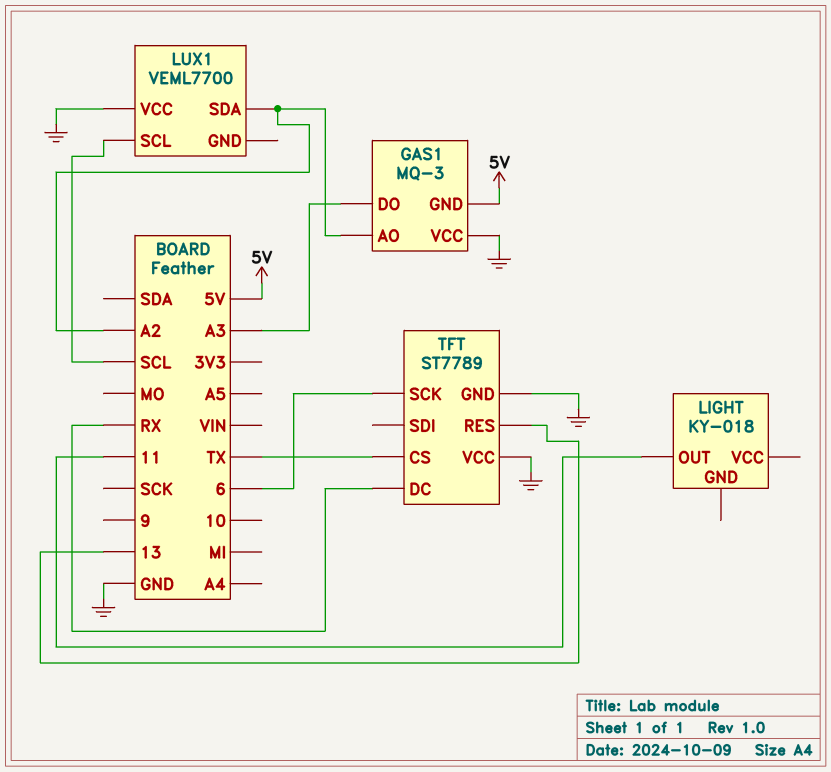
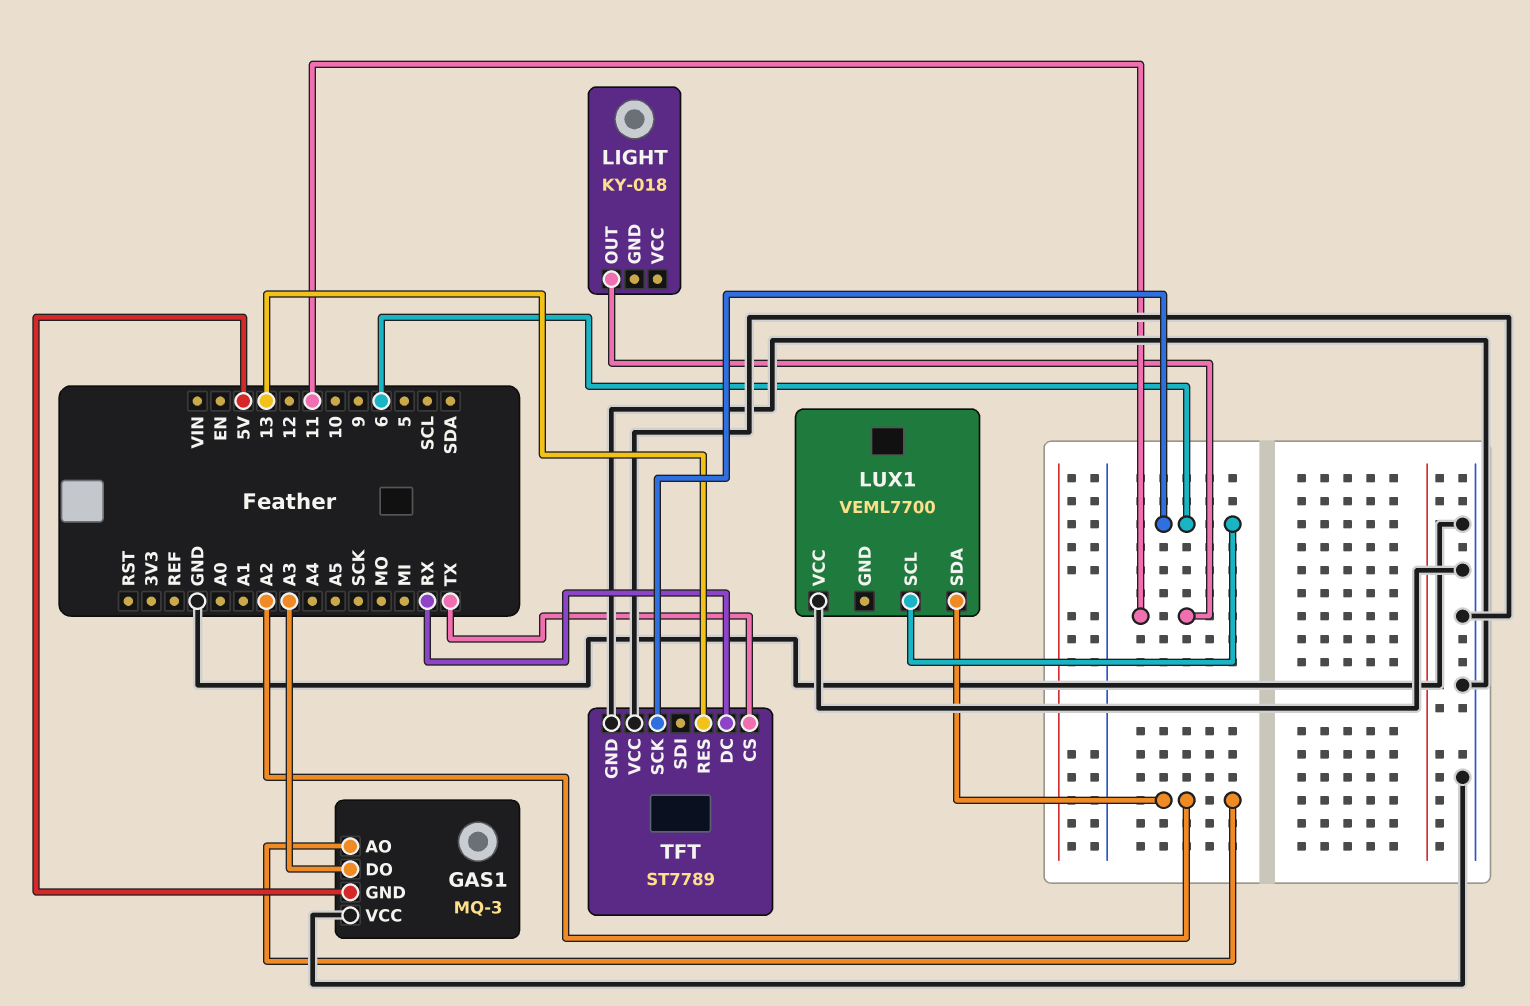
LUX1 pin SCL: SCL -> 6

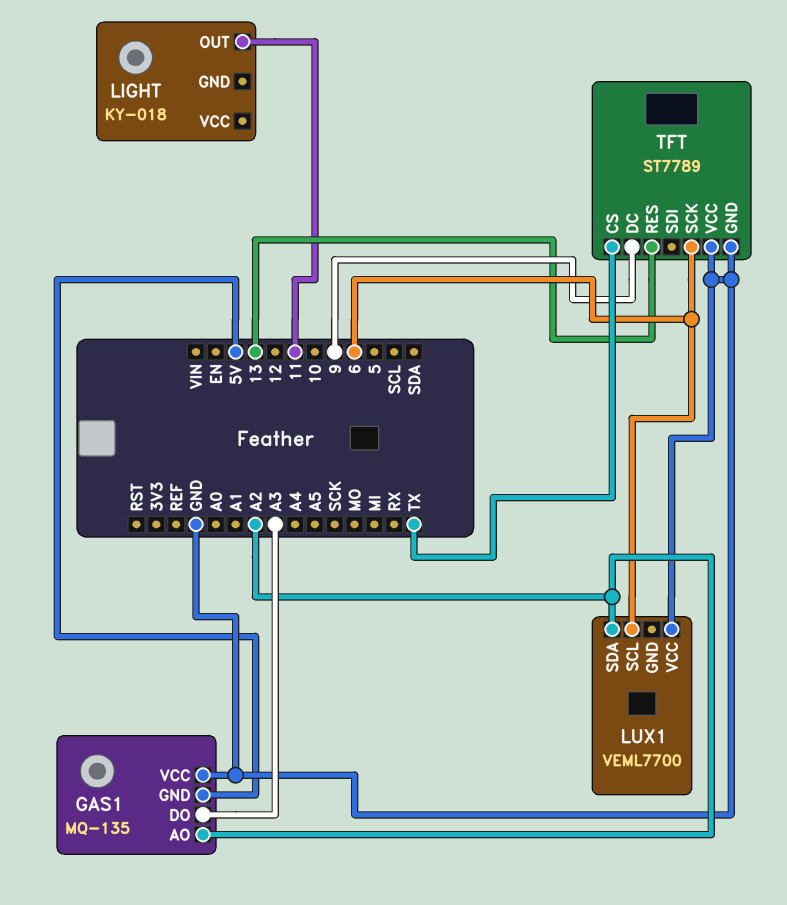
GAS1: MQ-3 -> MQ-135
TFT pin DC: RX -> 9

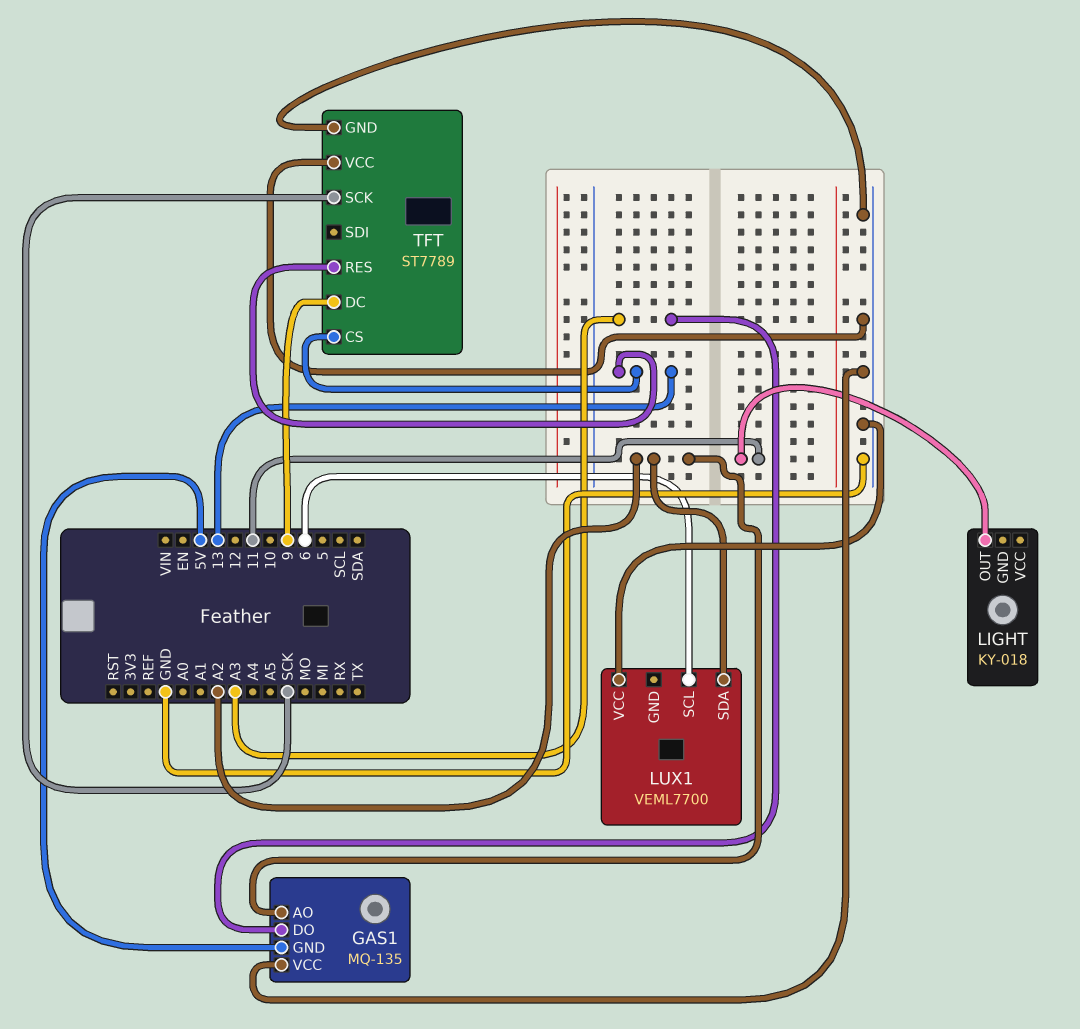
TFT pin CS: TX -> 13
TFT pin SCK: 6 -> SCK

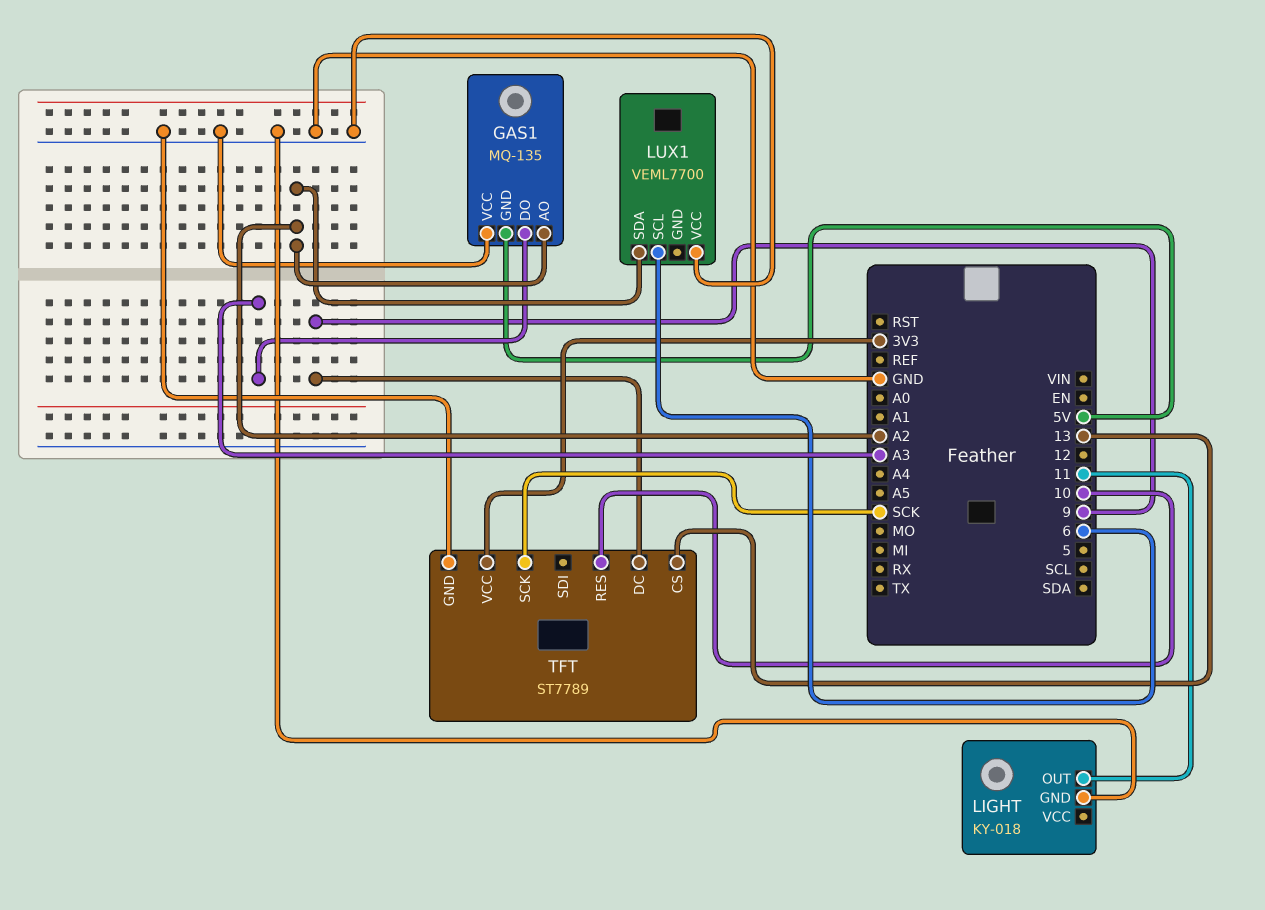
LIGHT pin GND: none -> GND
TFT pin RES: 13 -> 10
TFT pin VCC: GND -> 3V3

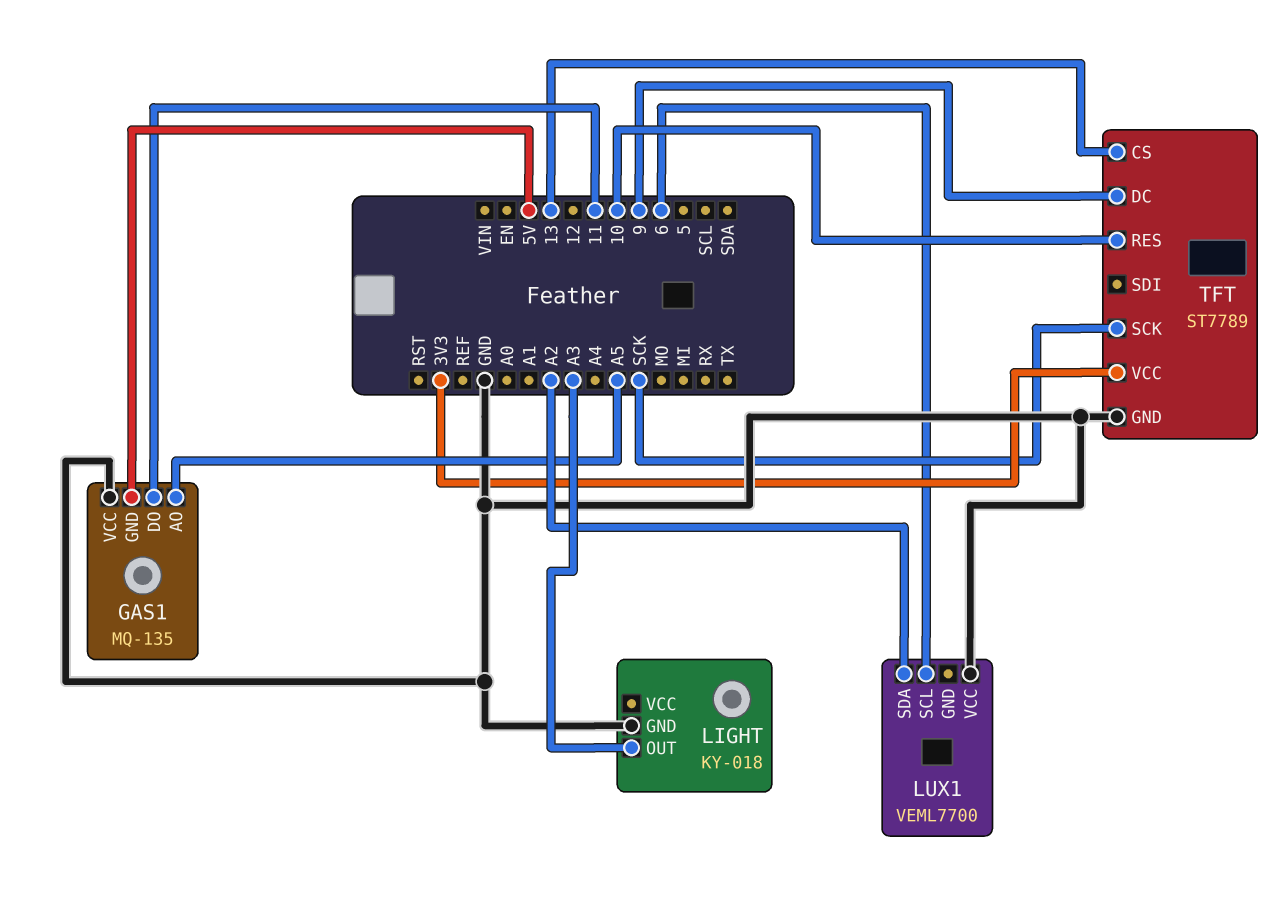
GAS1 pin AO: A2 -> A5
GAS1 pin DO: A3 -> 11
LIGHT pin OUT: 11 -> A3

